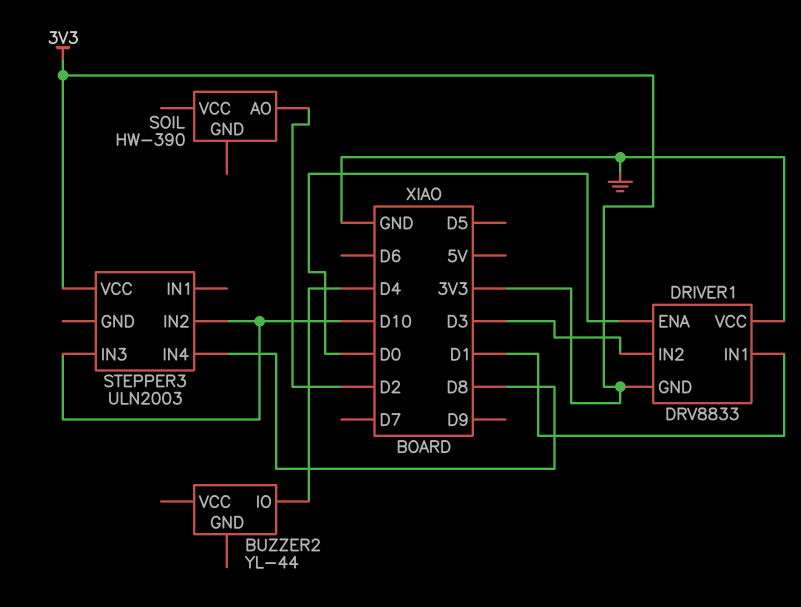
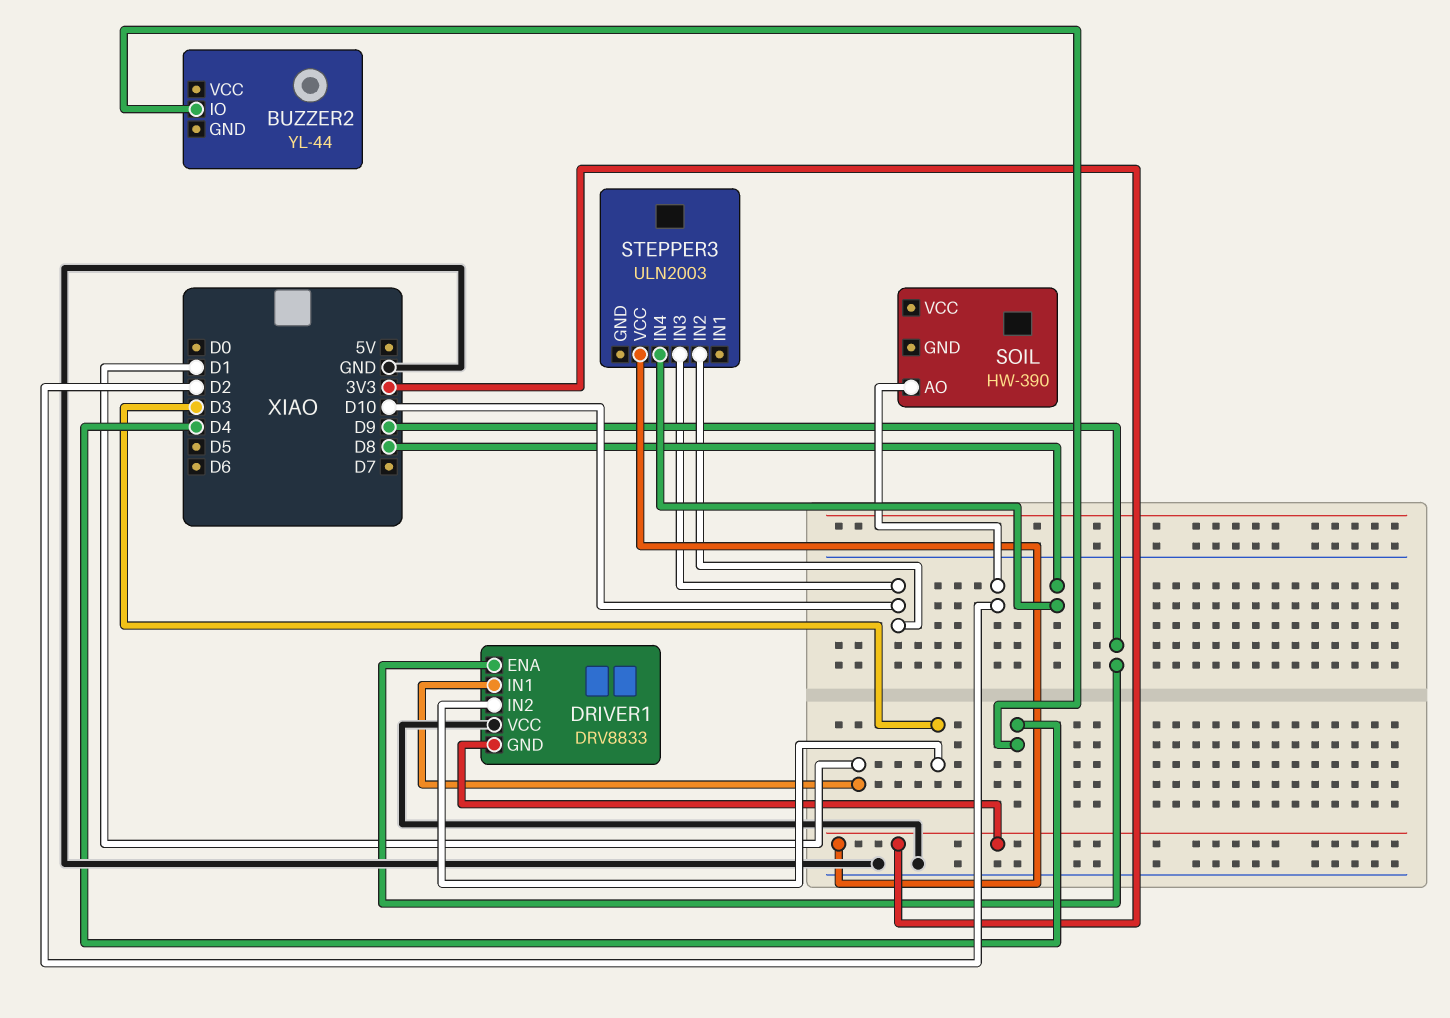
DRIVER1 pin ENA: D0 -> D9

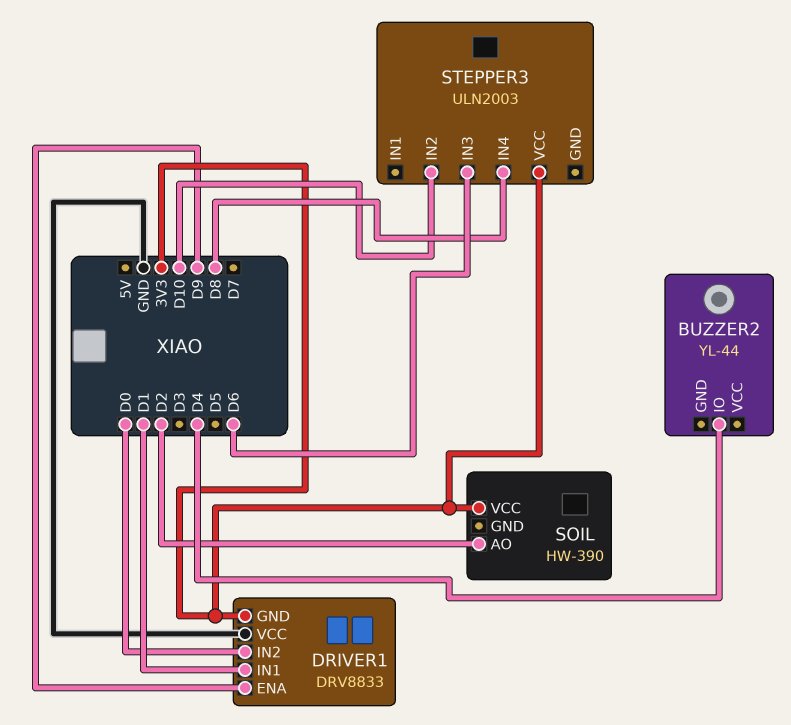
DRIVER1 pin IN2: D3 -> D0
SOIL pin VCC: none -> 3V3
STEPPER3 pin IN3: D10 -> D6

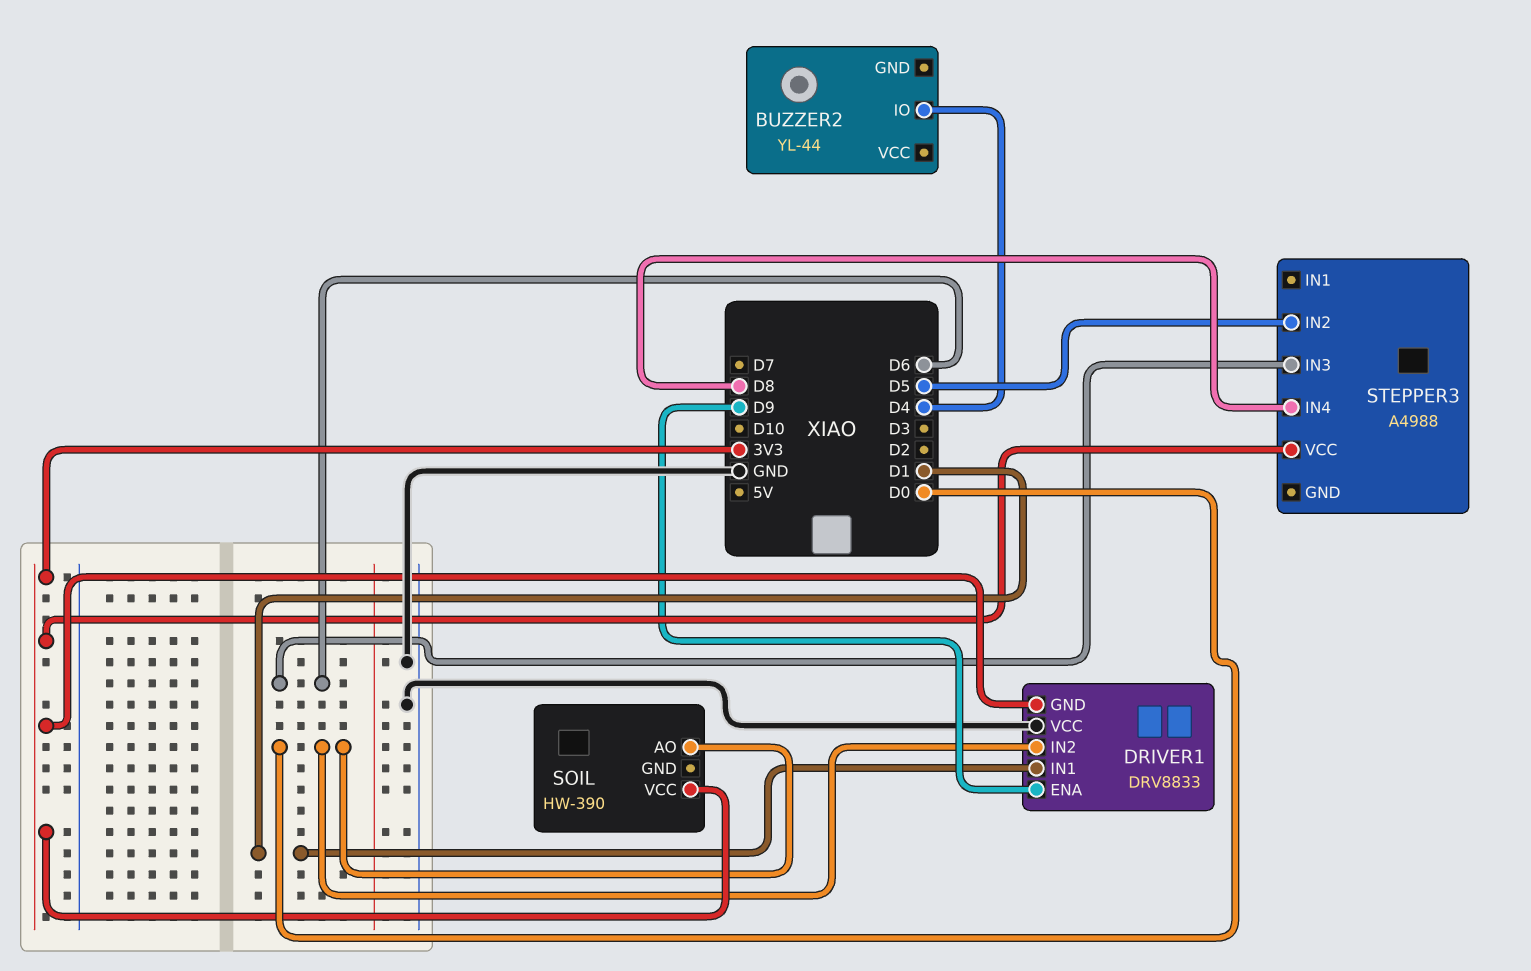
SOIL pin AO: D2 -> D0
STEPPER3: ULN2003 -> A4988
STEPPER3 pin IN2: D10 -> D5

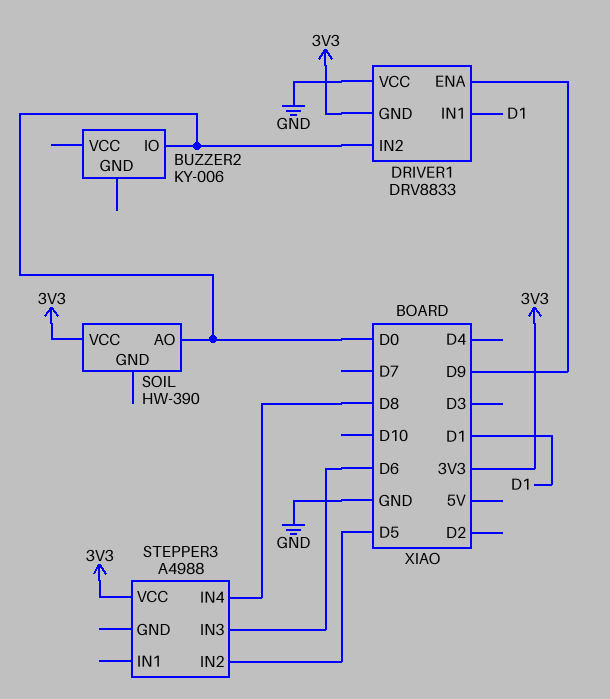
BUZZER2: YL-44 -> KY-006
BUZZER2 pin IO: D4 -> D0

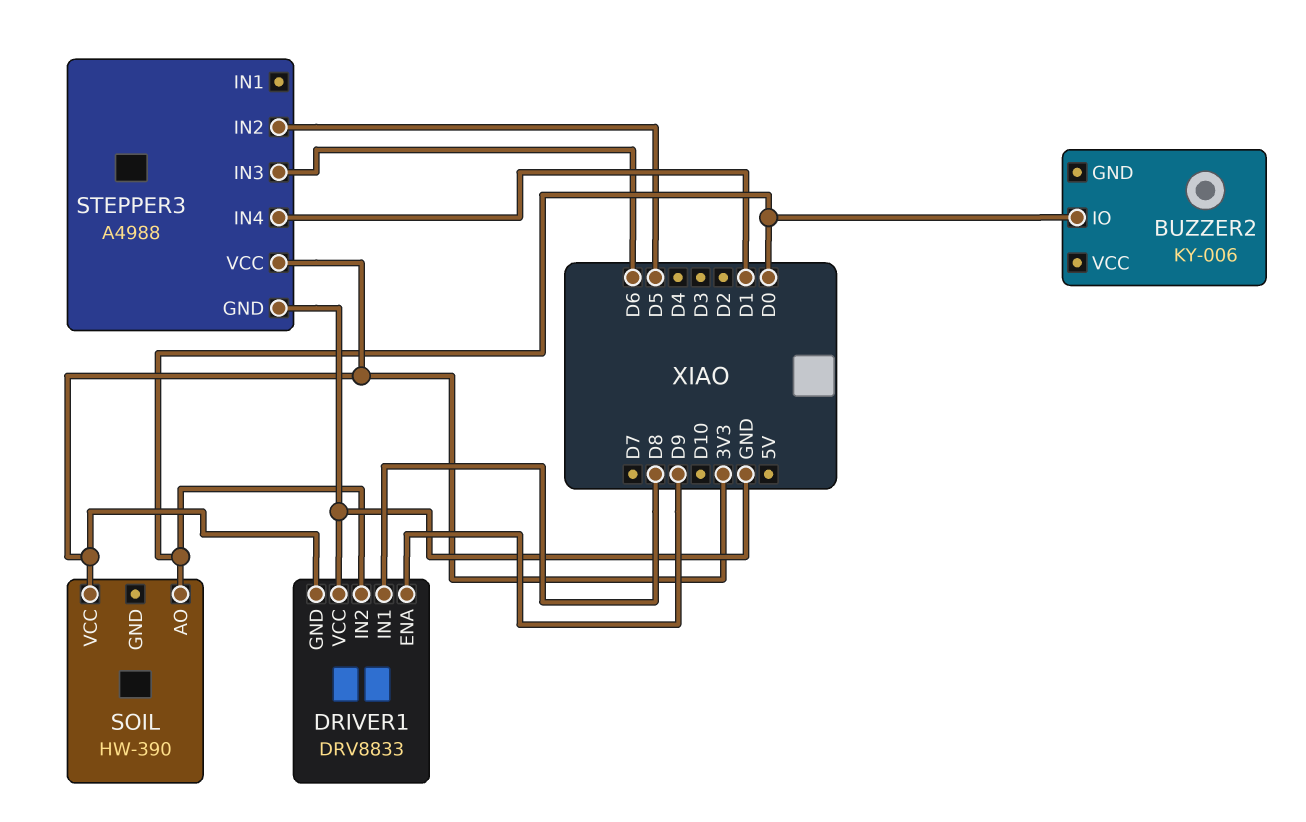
DRIVER1 pin IN1: D1 -> D8
STEPPER3 pin GND: none -> GND
STEPPER3 pin IN4: D8 -> D1

